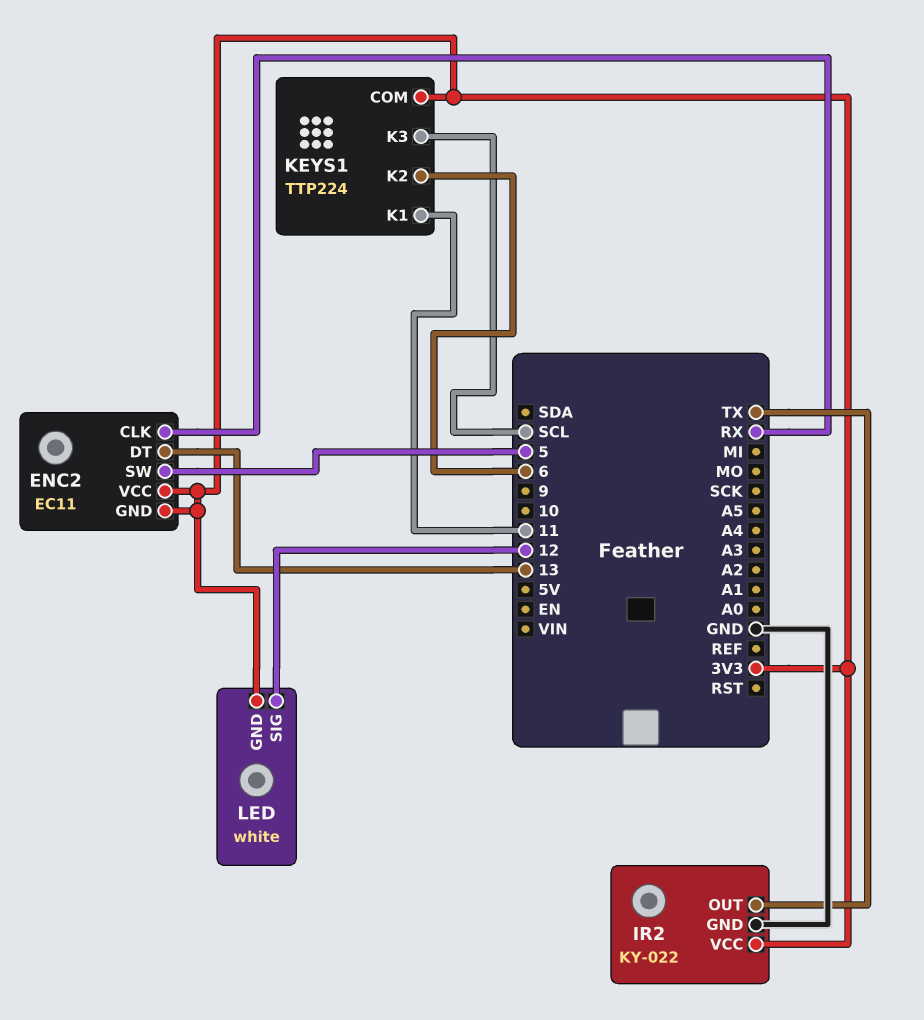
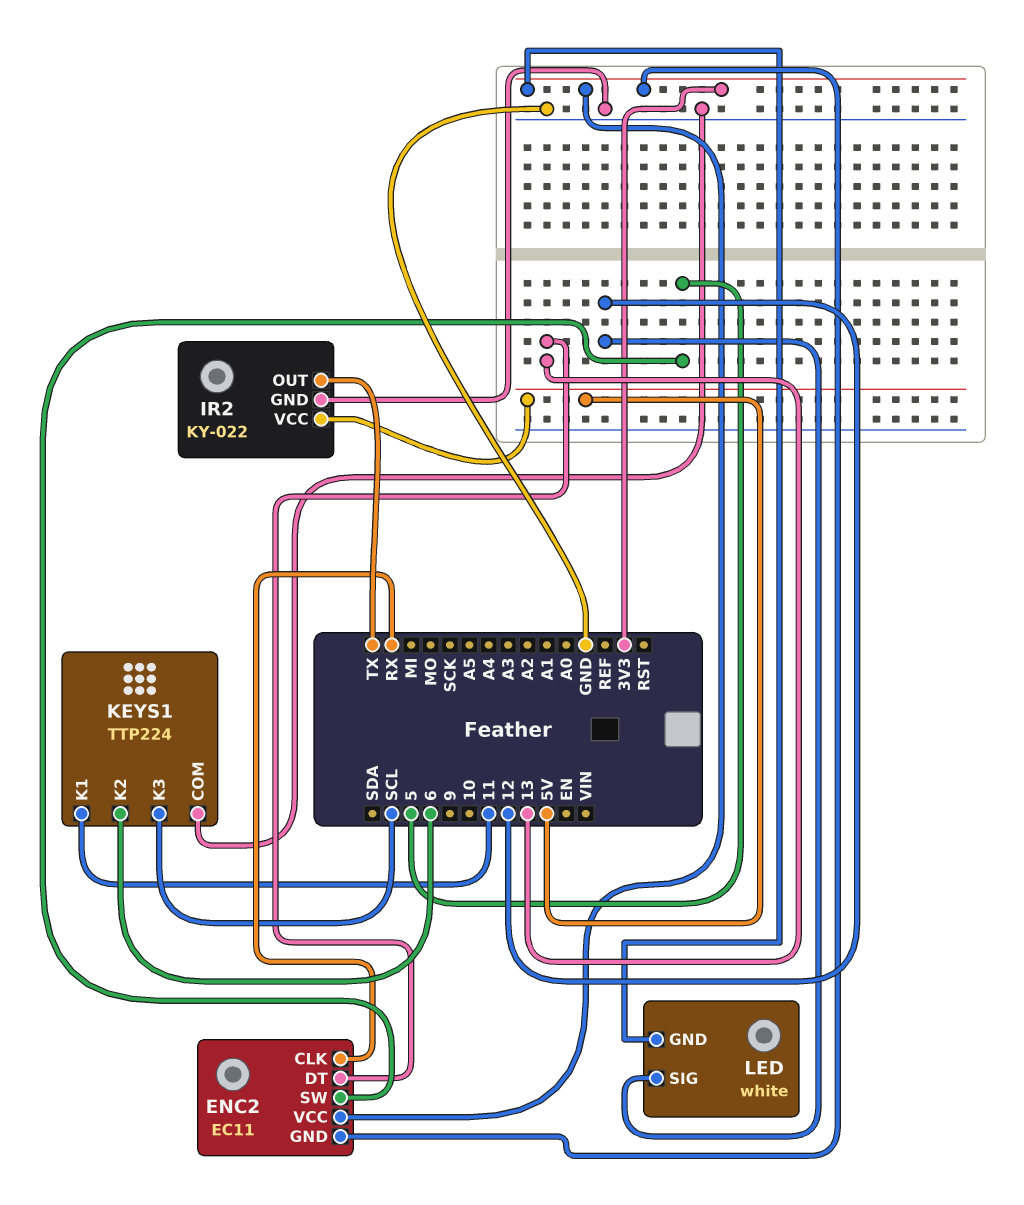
IR2 pin VCC: 3V3 -> 5V
KEYS1 pin COM: 3V3 -> GND

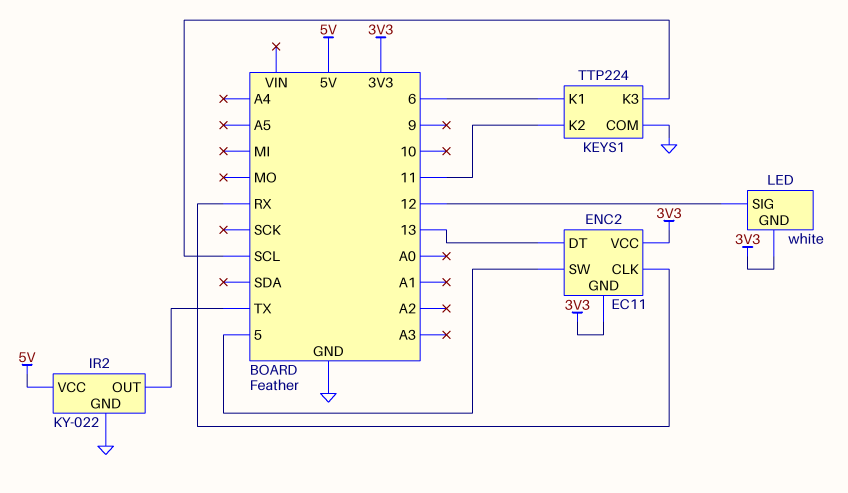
KEYS1 pin K1: 11 -> 6
KEYS1 pin K2: 6 -> 11

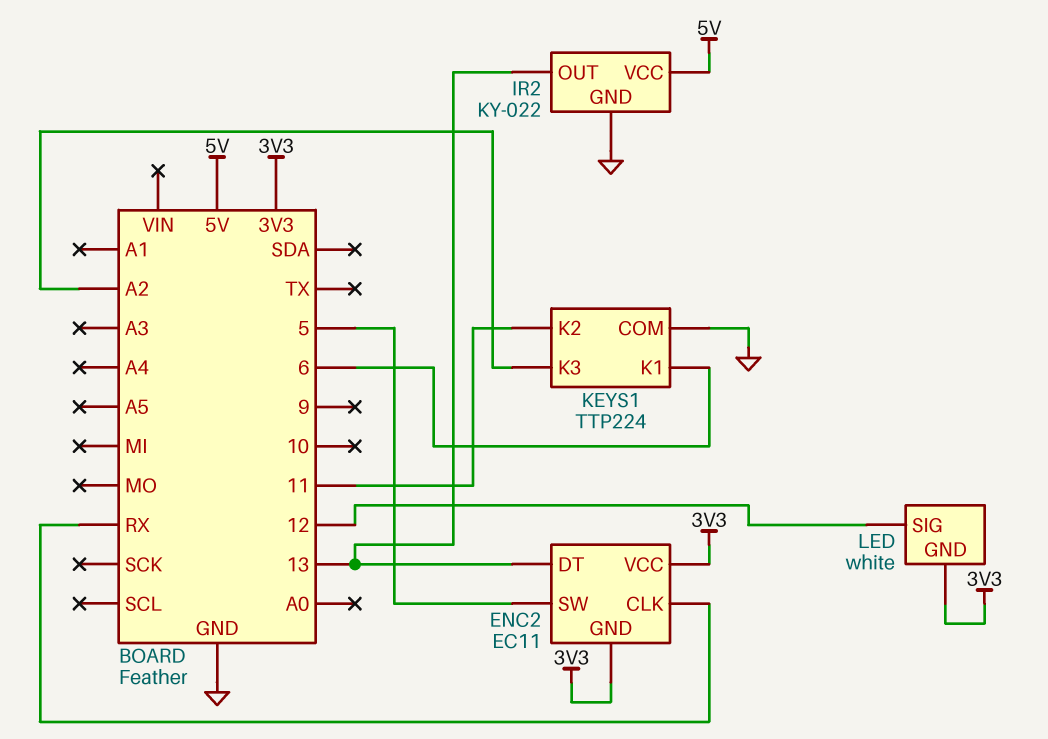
IR2 pin OUT: TX -> 13
KEYS1 pin K3: SCL -> A2

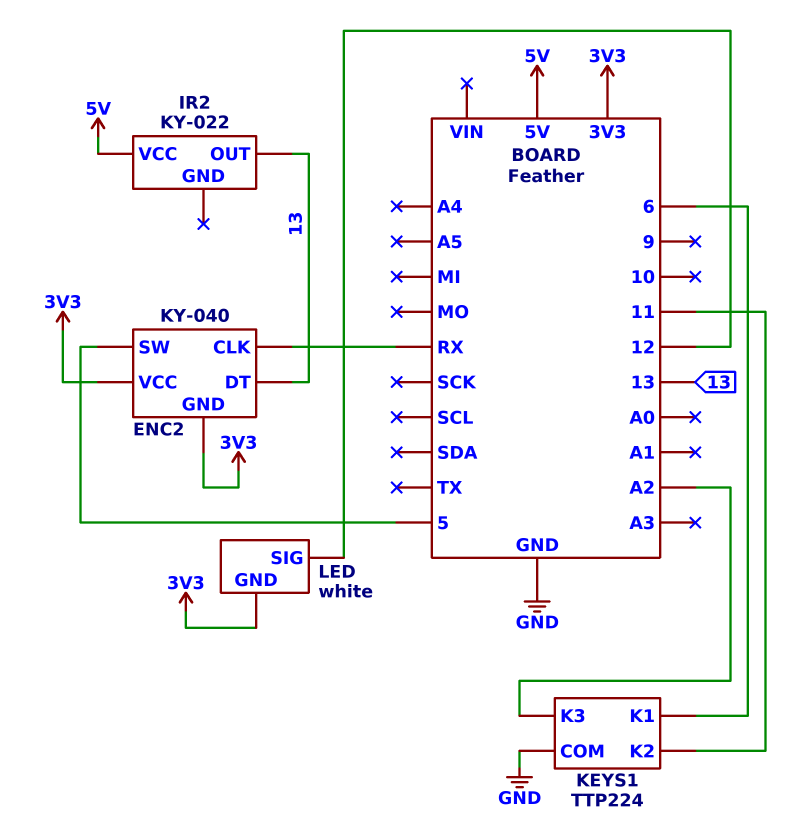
ENC2: EC11 -> KY-040
IR2 pin GND: GND -> none

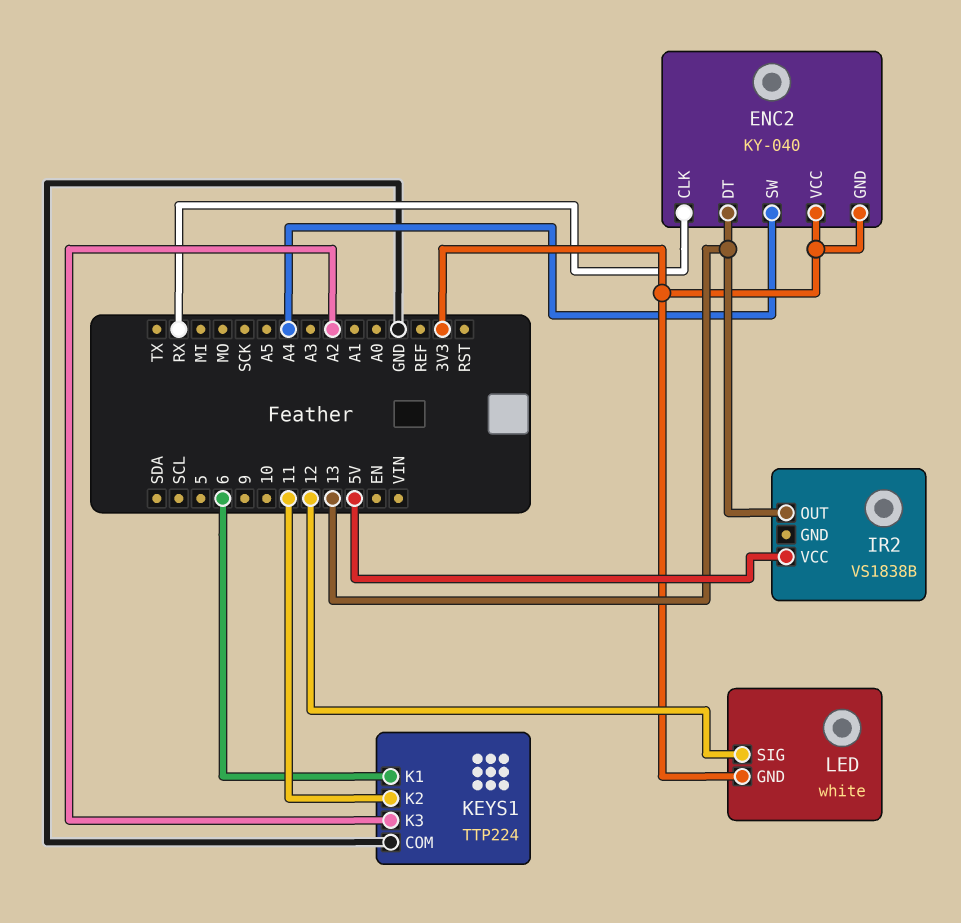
ENC2 pin SW: 5 -> A4
IR2: KY-022 -> VS1838B

